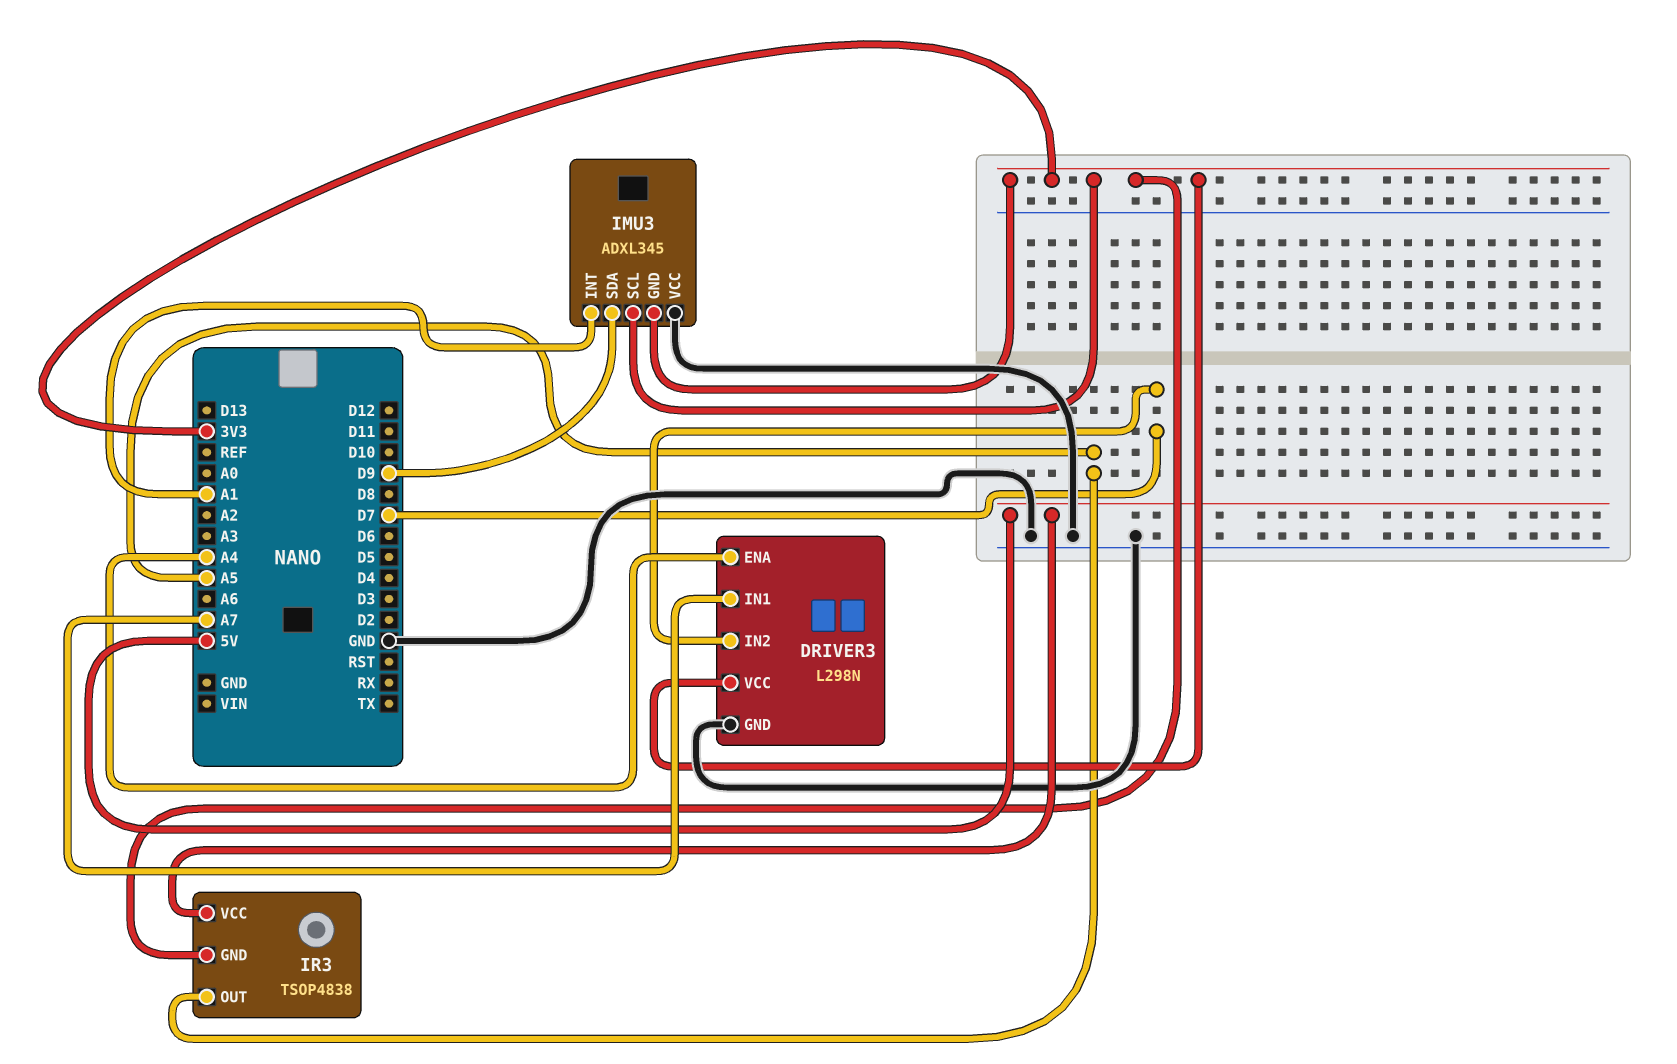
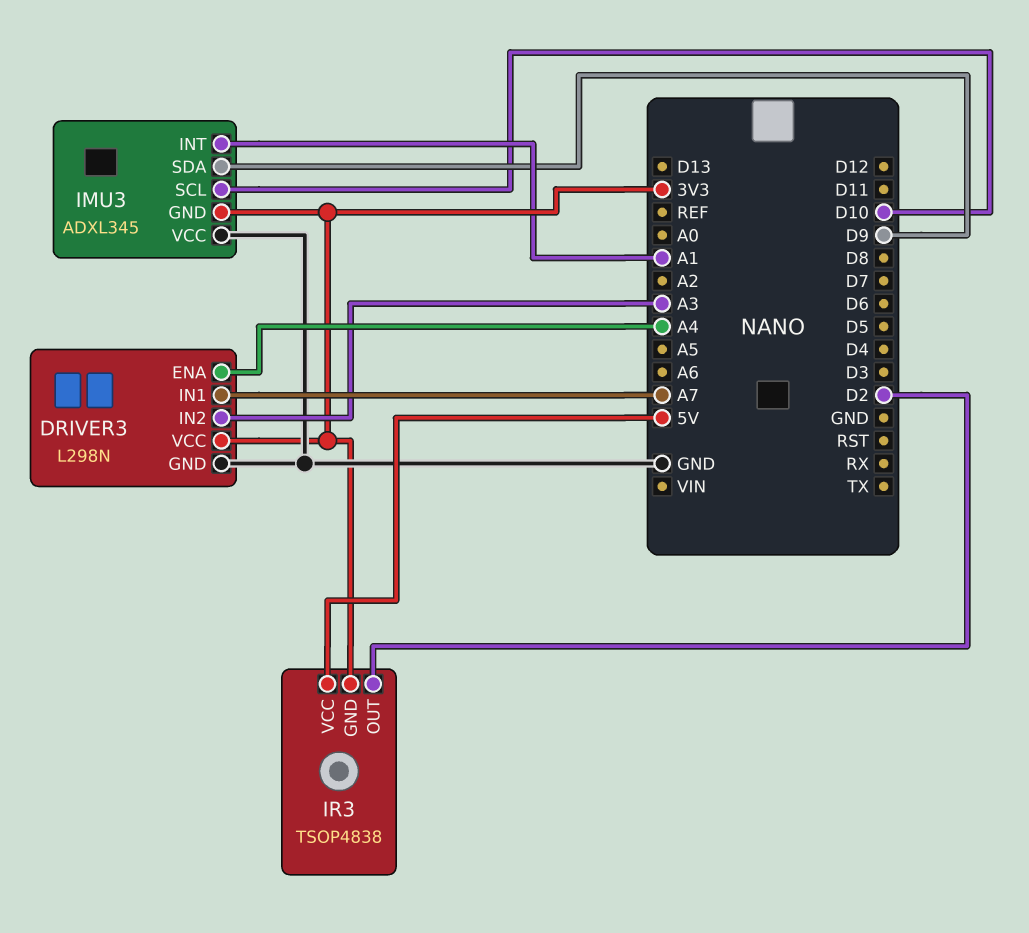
DRIVER3 pin IN2: D7 -> A3
IMU3 pin SCL: 3V3 -> D10
IR3 pin OUT: A5 -> D2

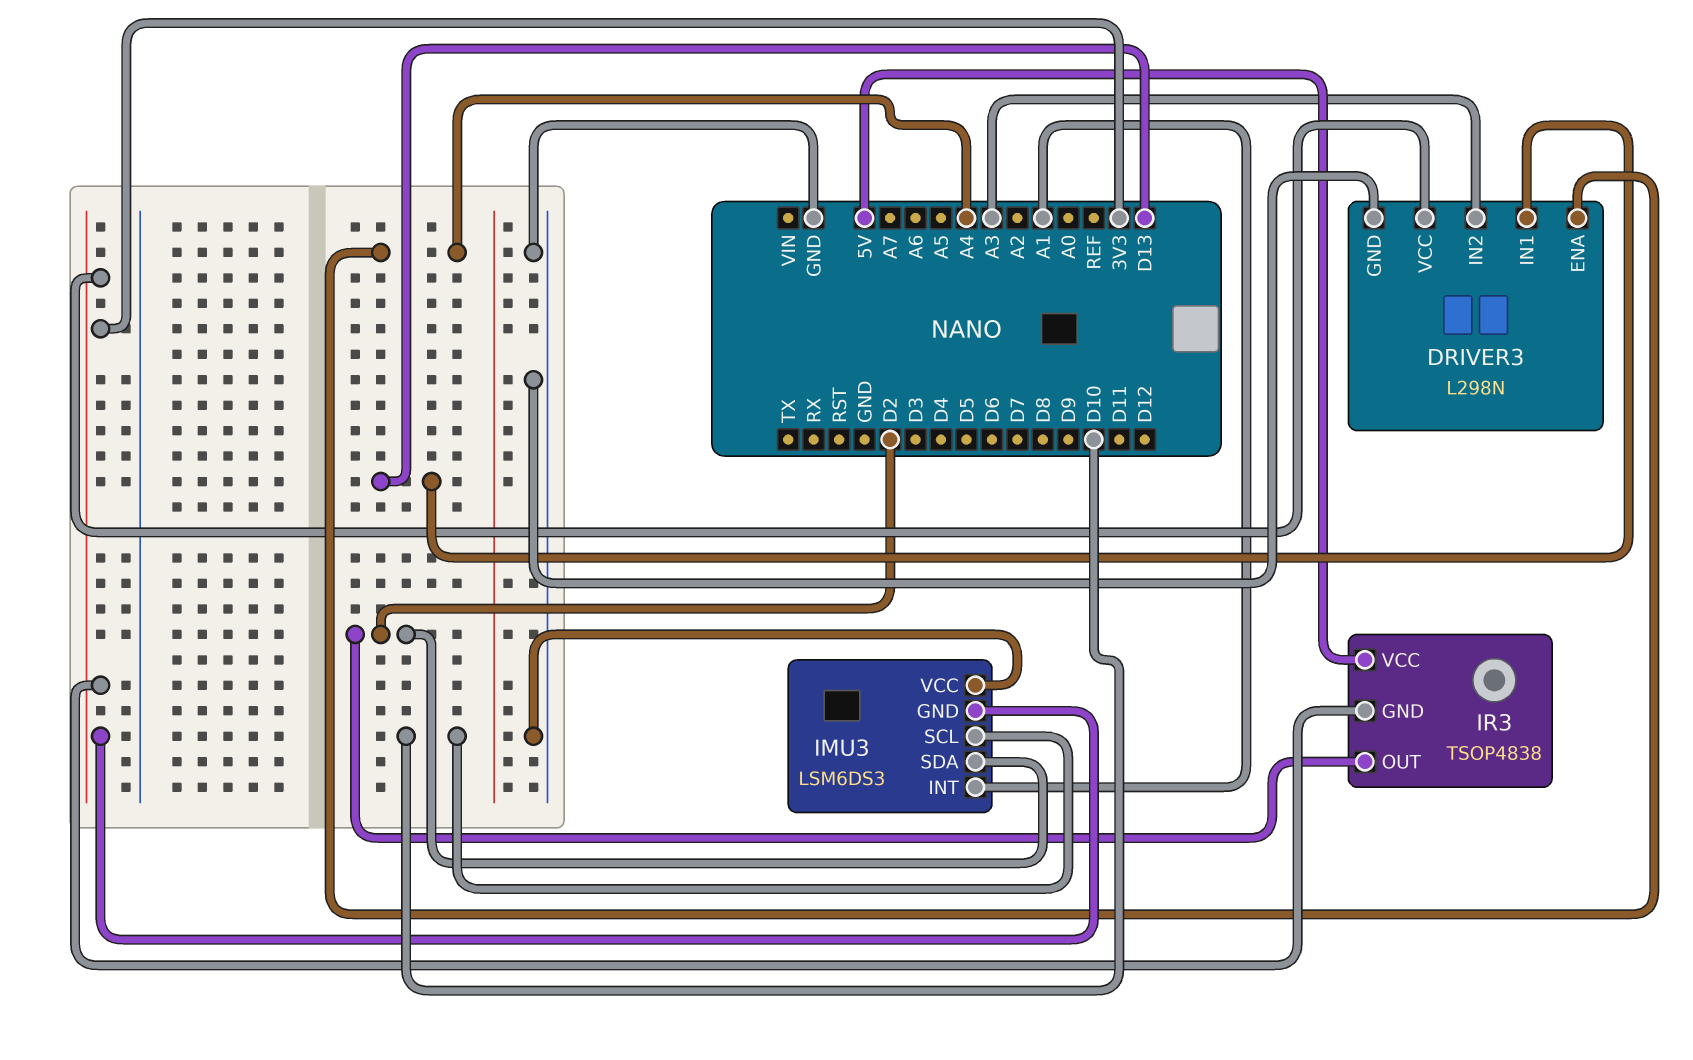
DRIVER3 pin IN1: A7 -> D13
IMU3: ADXL345 -> LSM6DS3
IMU3 pin SDA: D9 -> D2

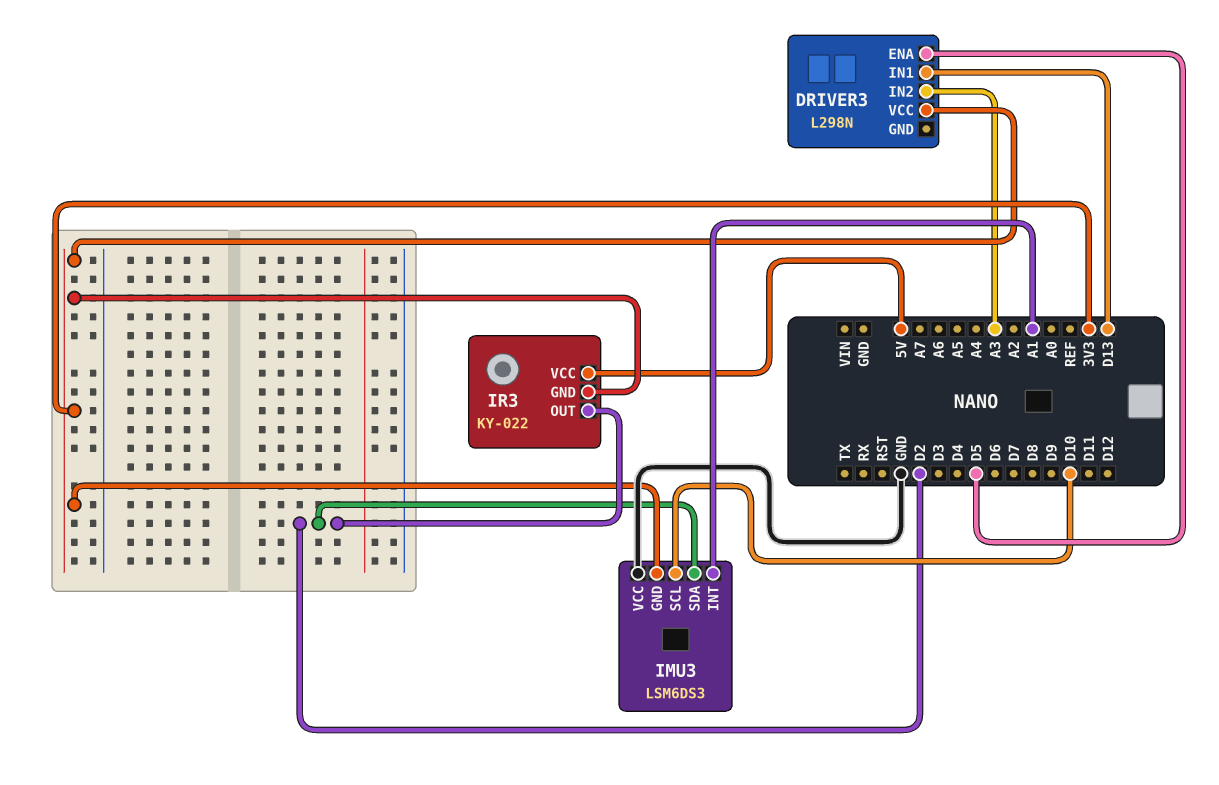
DRIVER3 pin ENA: A4 -> D5
DRIVER3 pin GND: GND -> none
IR3: TSOP4838 -> KY-022

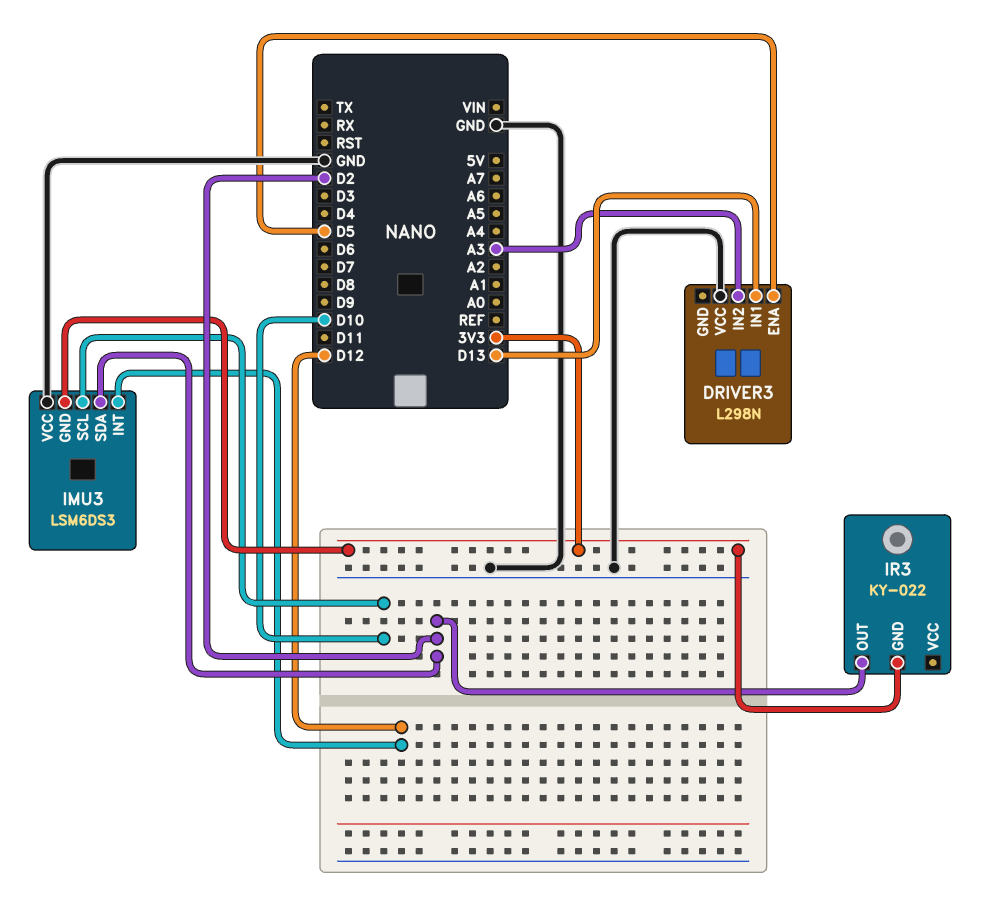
DRIVER3 pin VCC: 3V3 -> GND
IMU3 pin INT: A1 -> D12
IR3 pin VCC: 5V -> none

